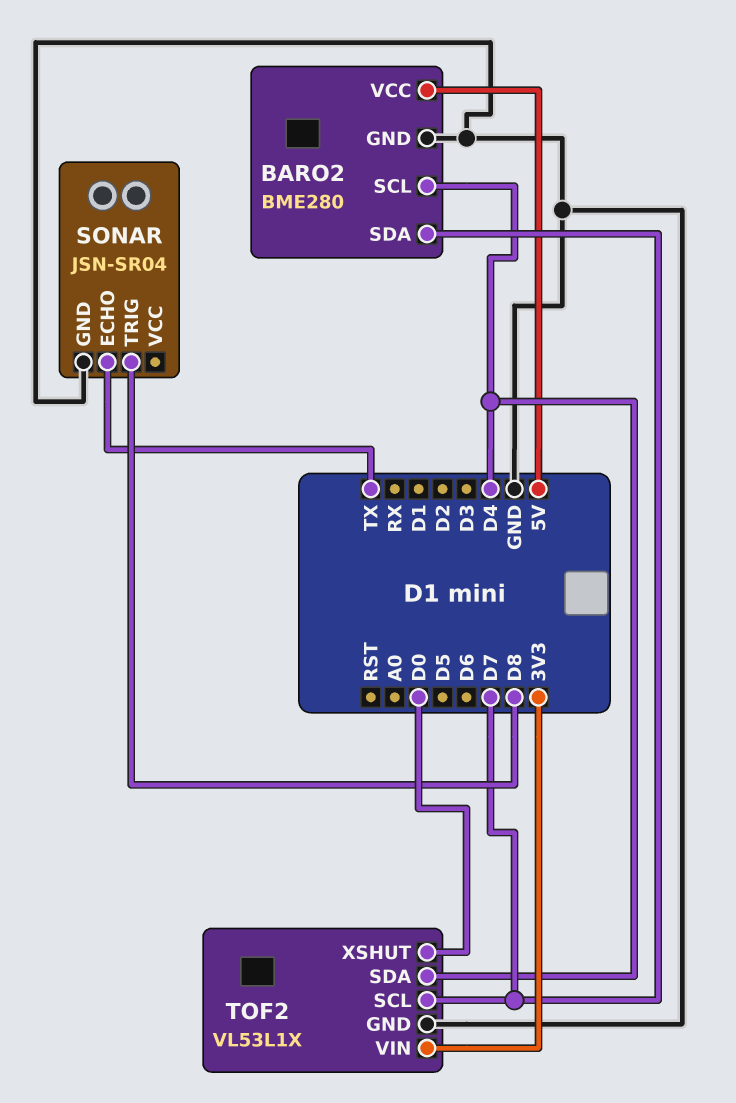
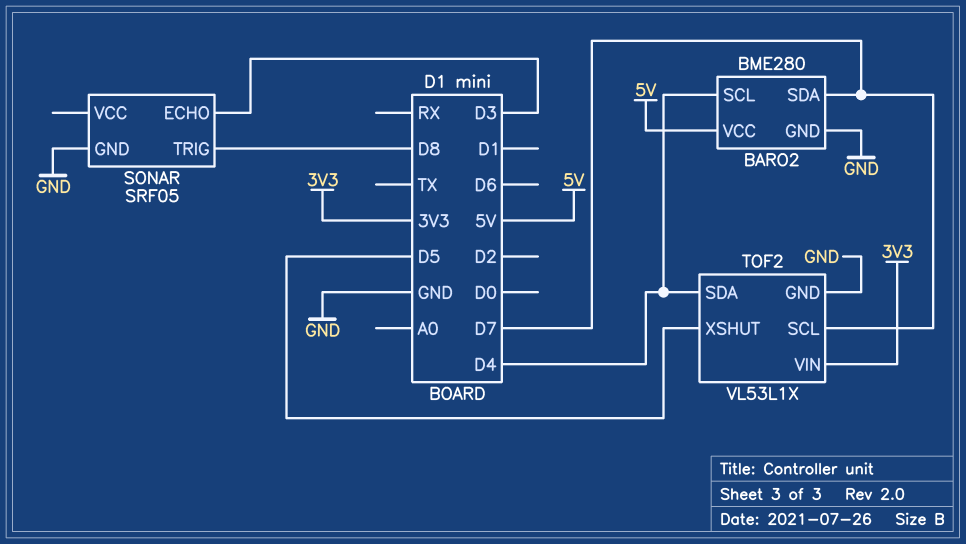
SONAR: JSN-SR04 -> SRF05
SONAR pin ECHO: TX -> D3
TOF2 pin XSHUT: D0 -> D5

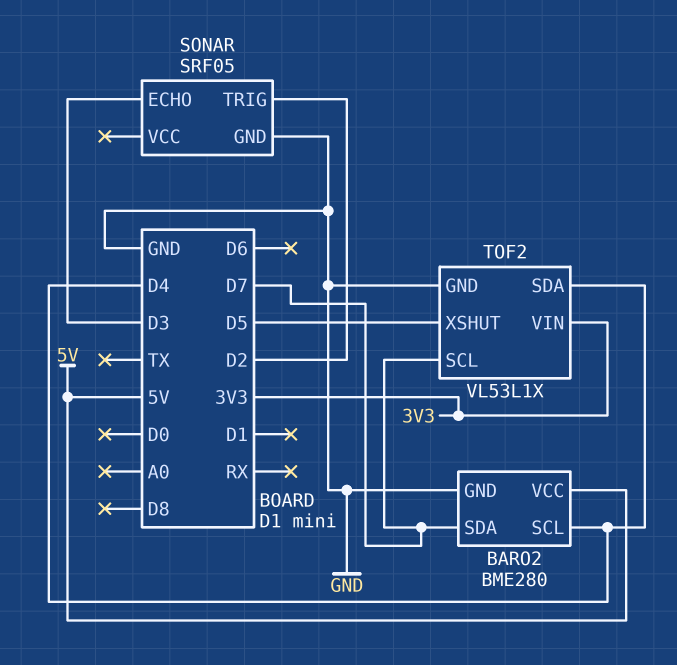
SONAR pin TRIG: D8 -> D2

